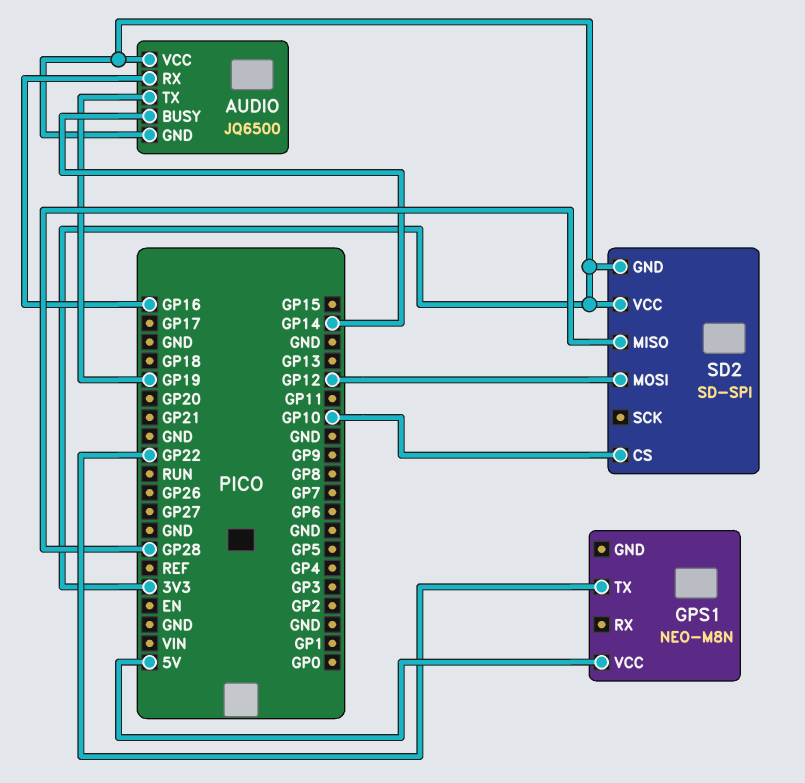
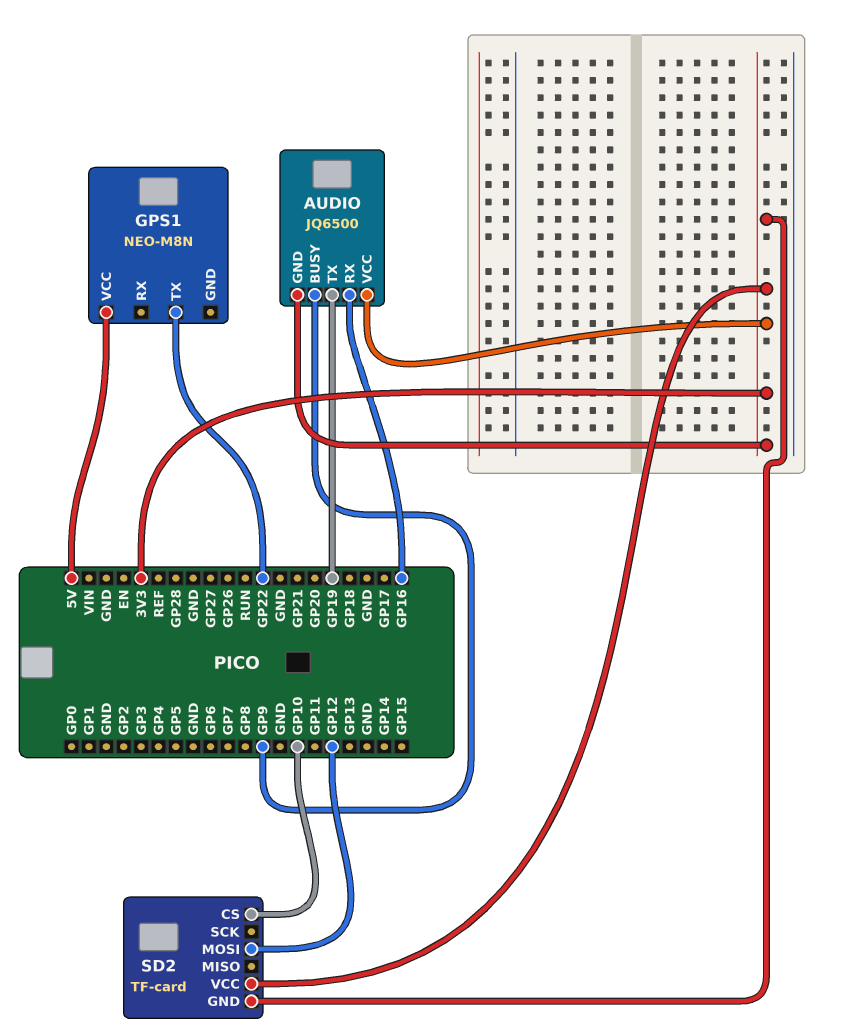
AUDIO pin BUSY: GP14 -> GP9
SD2: SD-SPI -> TF-card
SD2 pin MISO: GP28 -> none

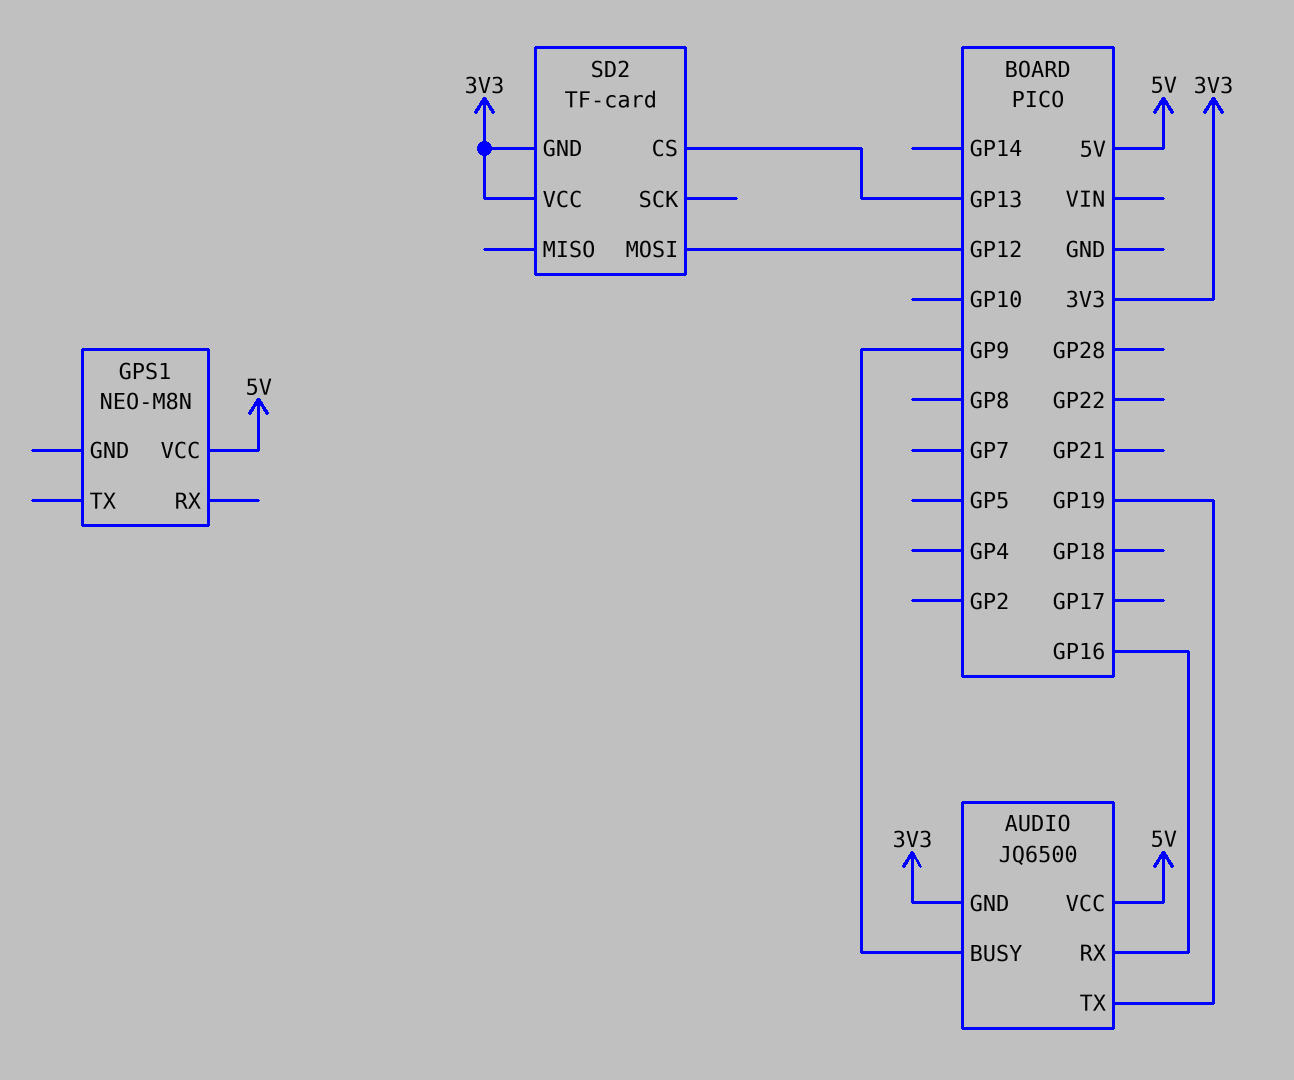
AUDIO pin VCC: 3V3 -> 5V
GPS1 pin TX: GP22 -> none
SD2 pin CS: GP10 -> GP13

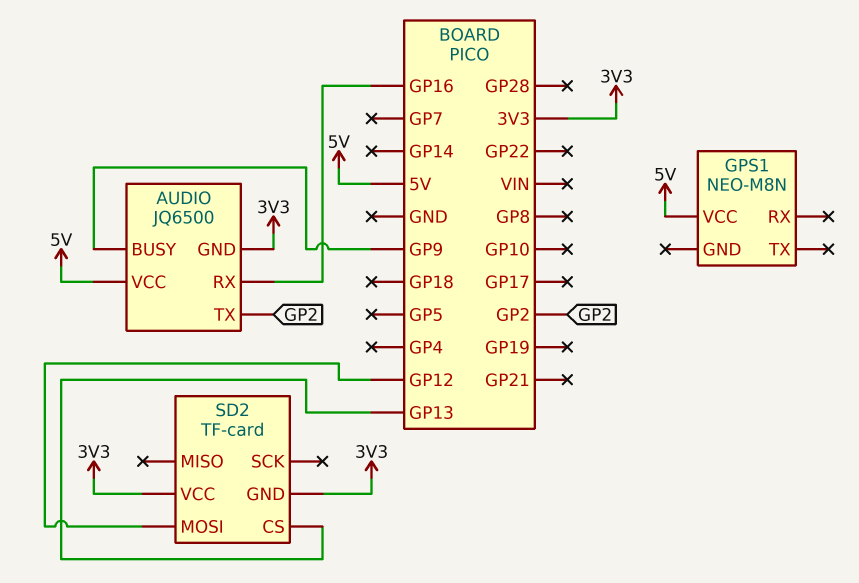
AUDIO pin TX: GP19 -> GP2

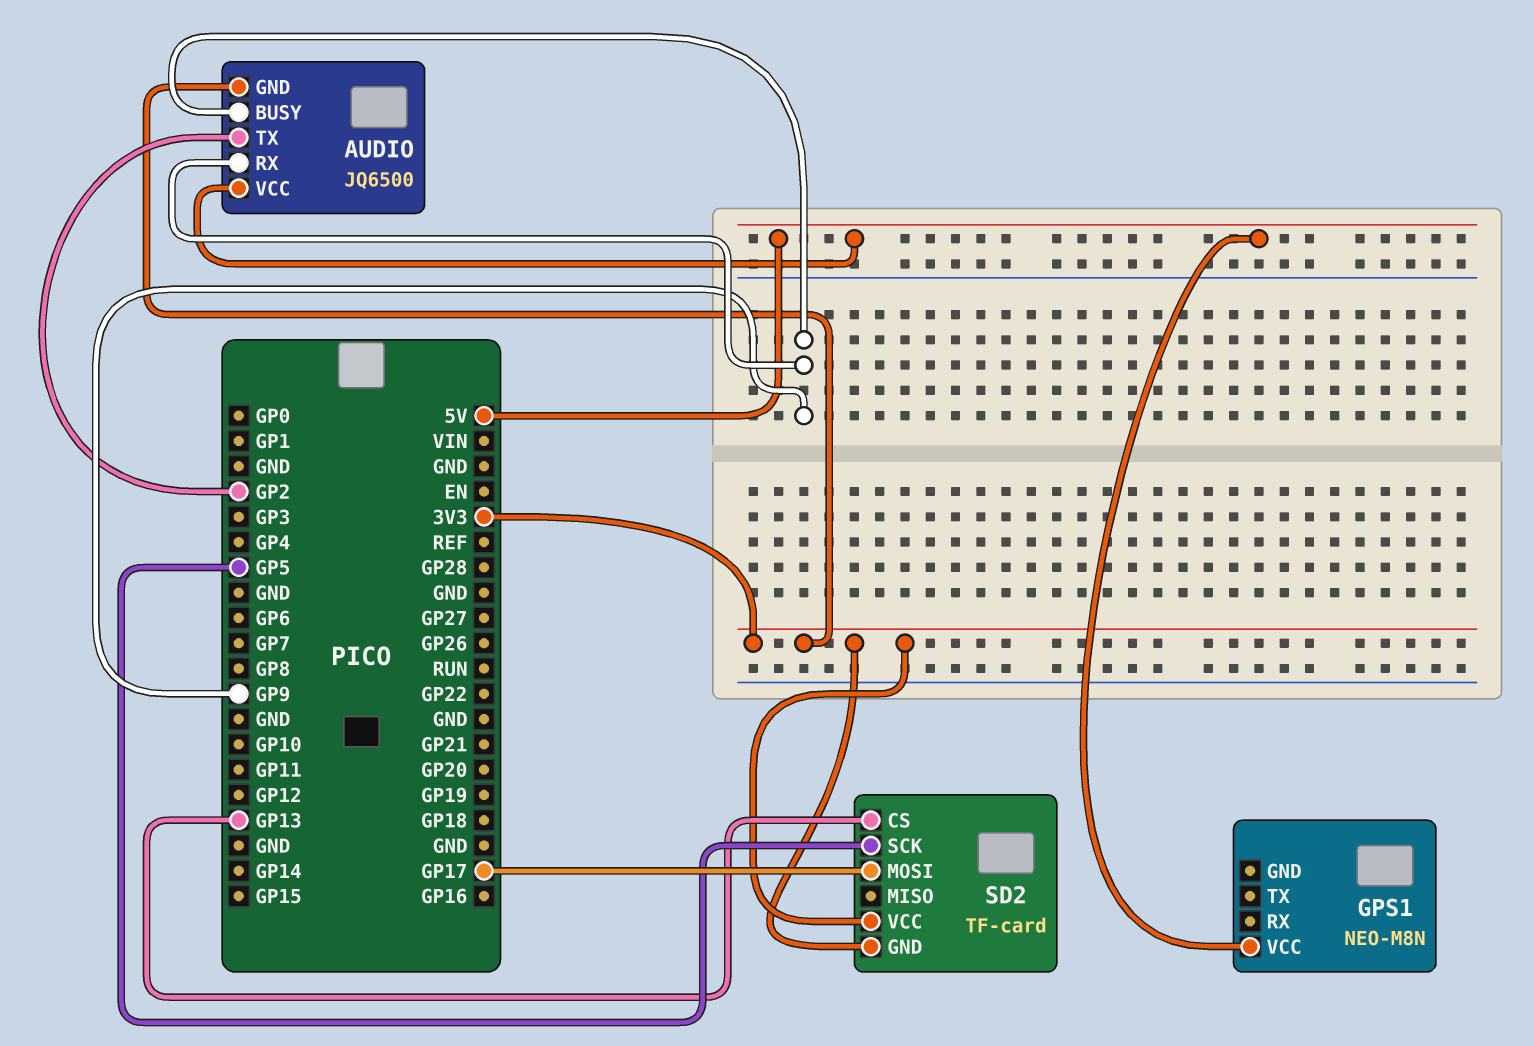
AUDIO pin RX: GP16 -> GP9
SD2 pin MOSI: GP12 -> GP17
SD2 pin SCK: none -> GP5

